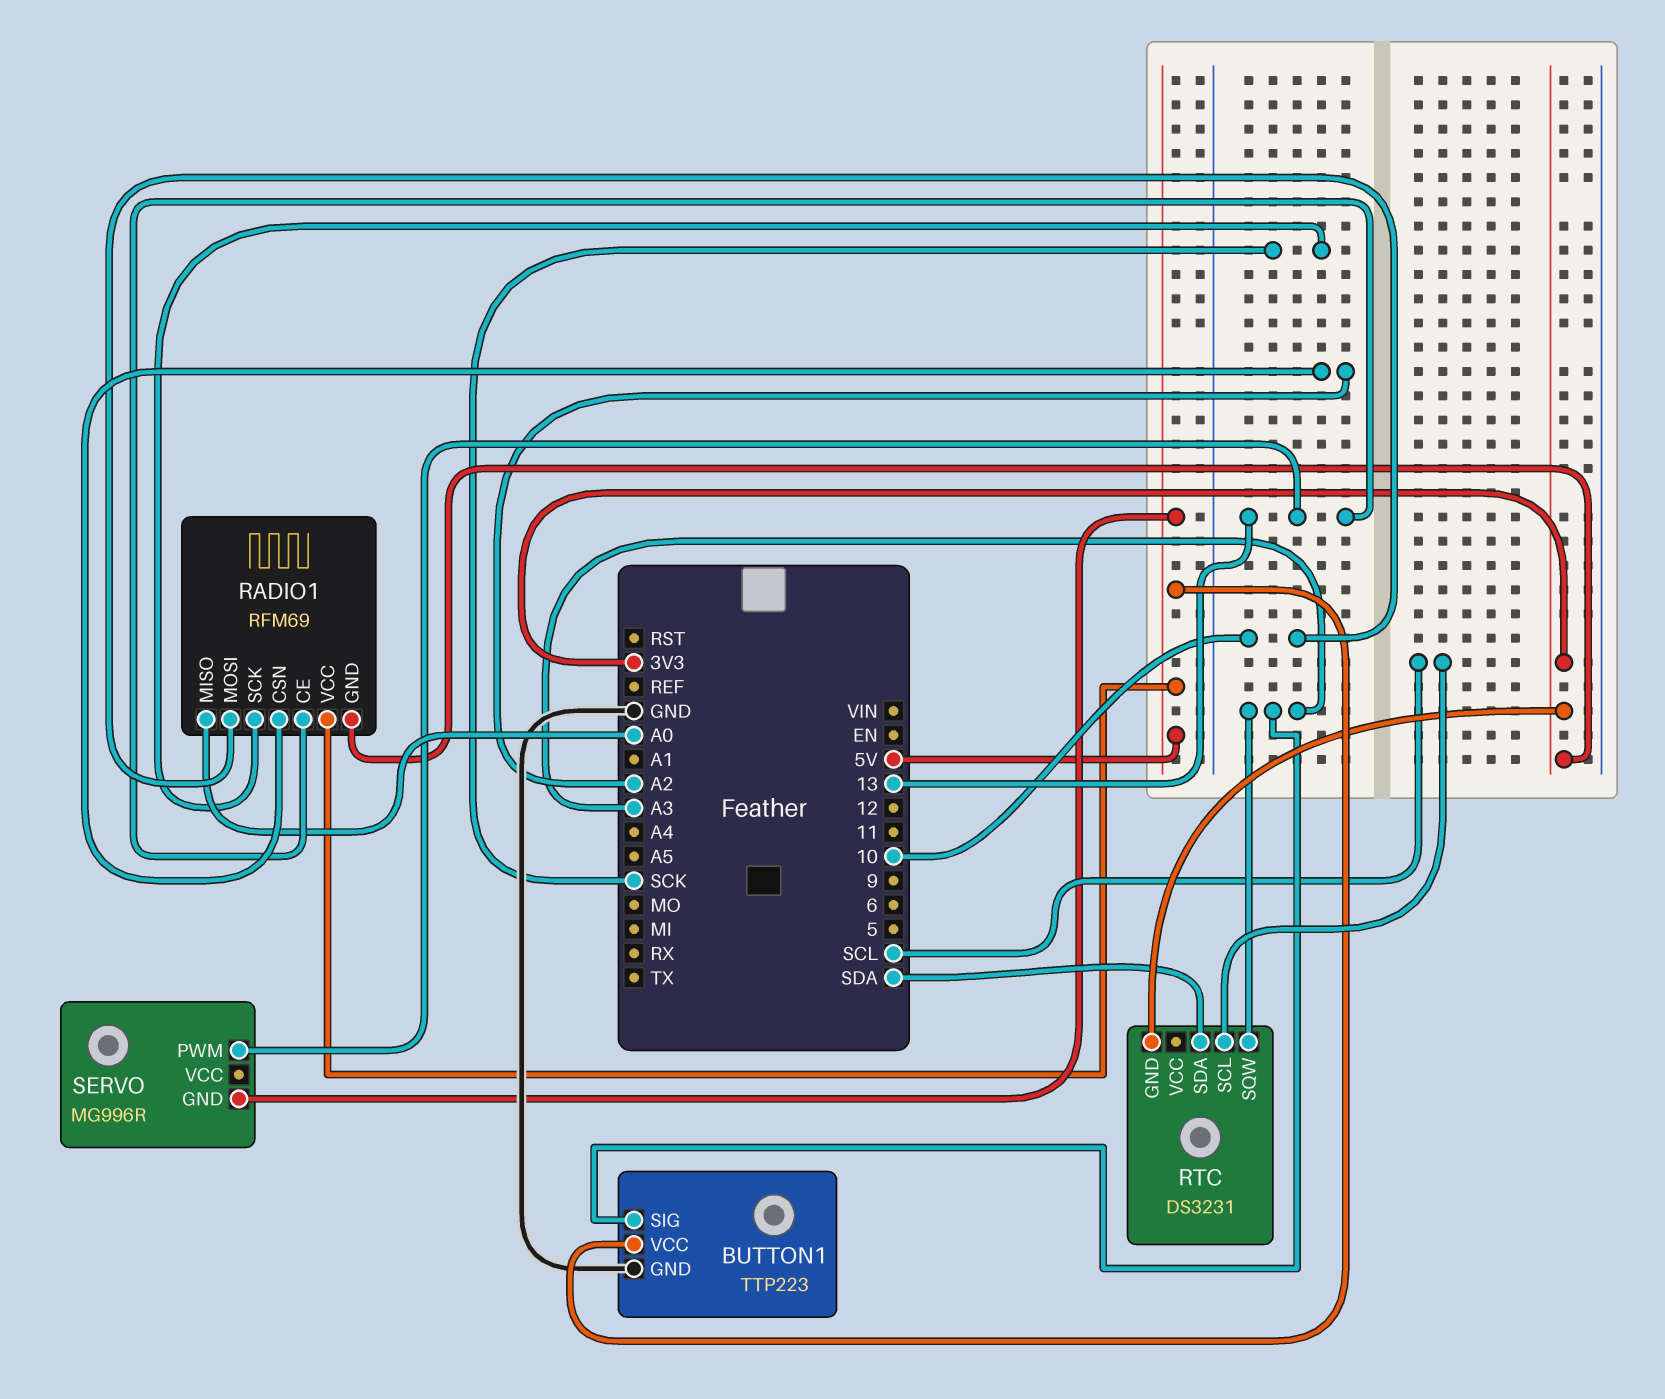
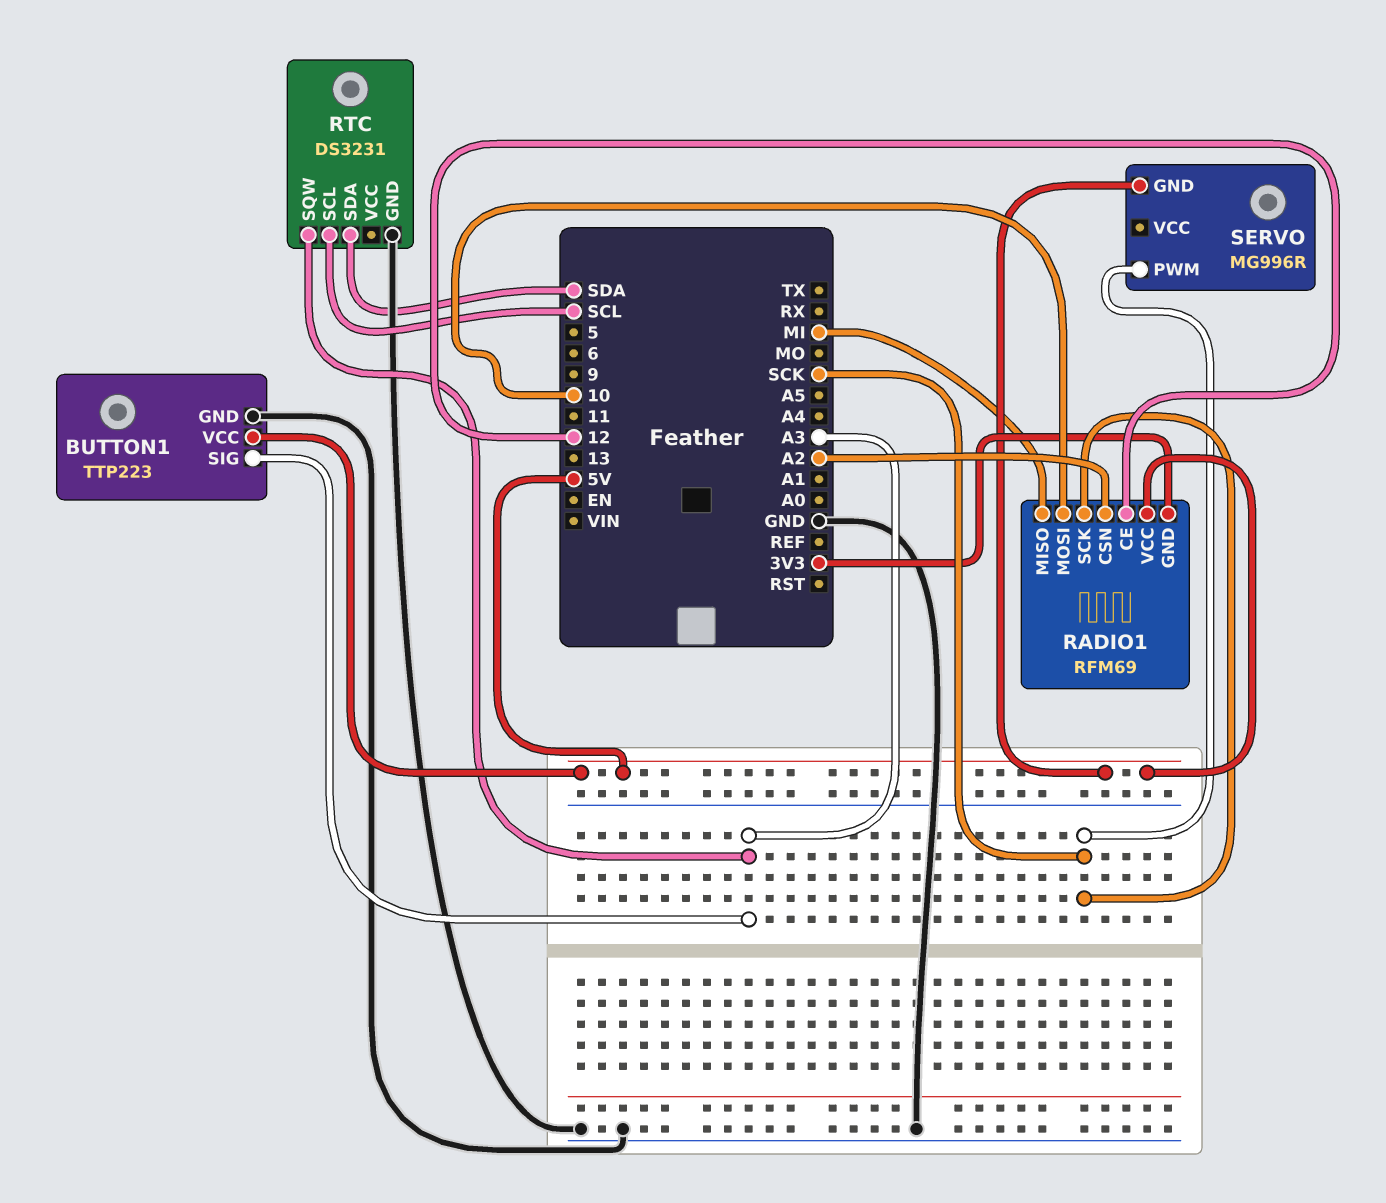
RADIO1 pin CE: 13 -> 12
RADIO1 pin MISO: A0 -> MI
RTC pin GND: 3V3 -> GND
SERVO pin PWM: 13 -> SCK

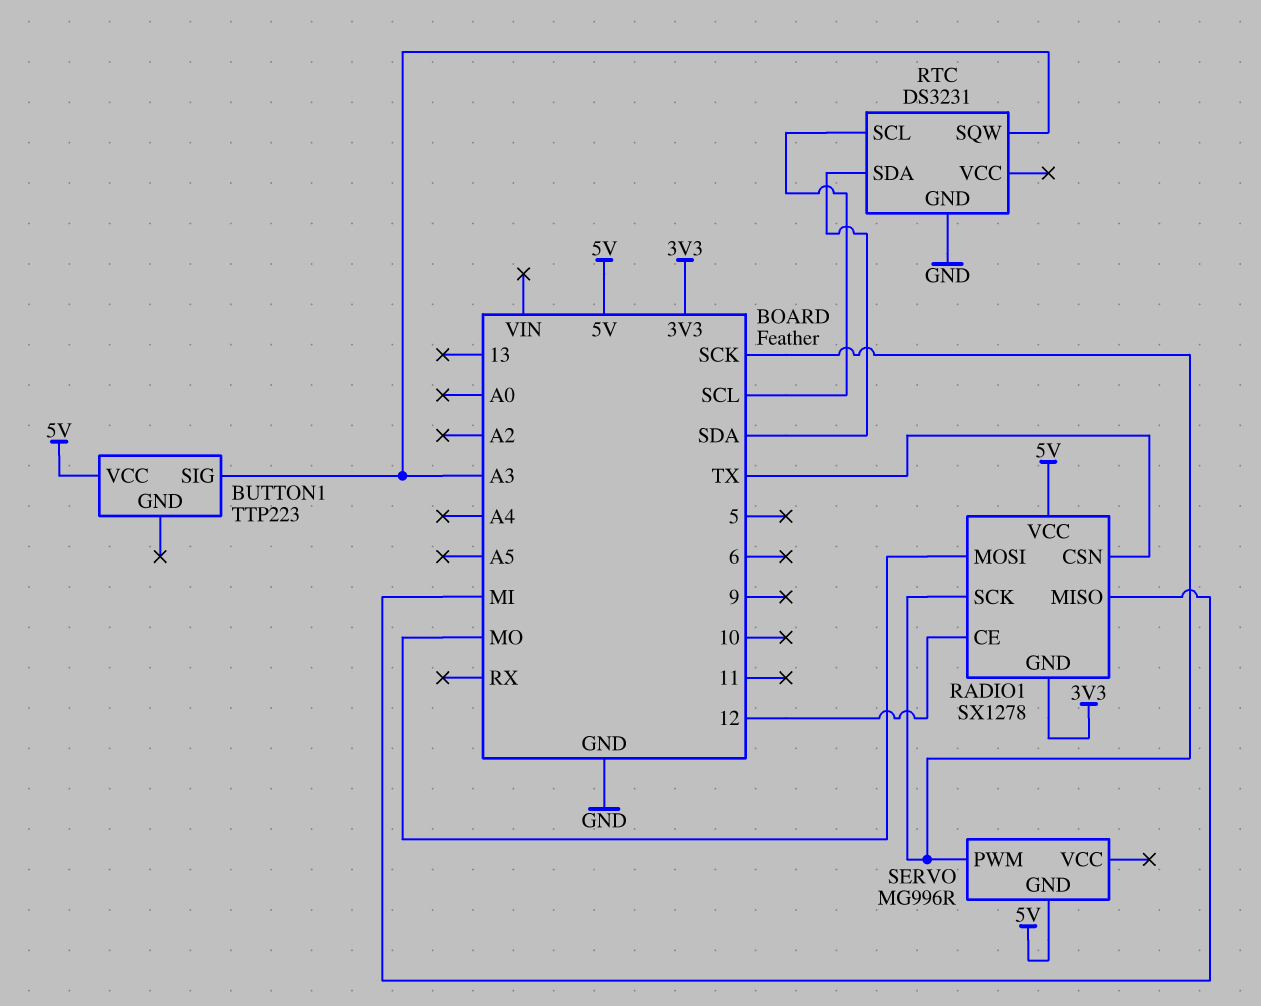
BUTTON1 pin GND: GND -> none
RADIO1: RFM69 -> SX1278
RADIO1 pin CSN: A2 -> TX
RADIO1 pin MOSI: 10 -> MO

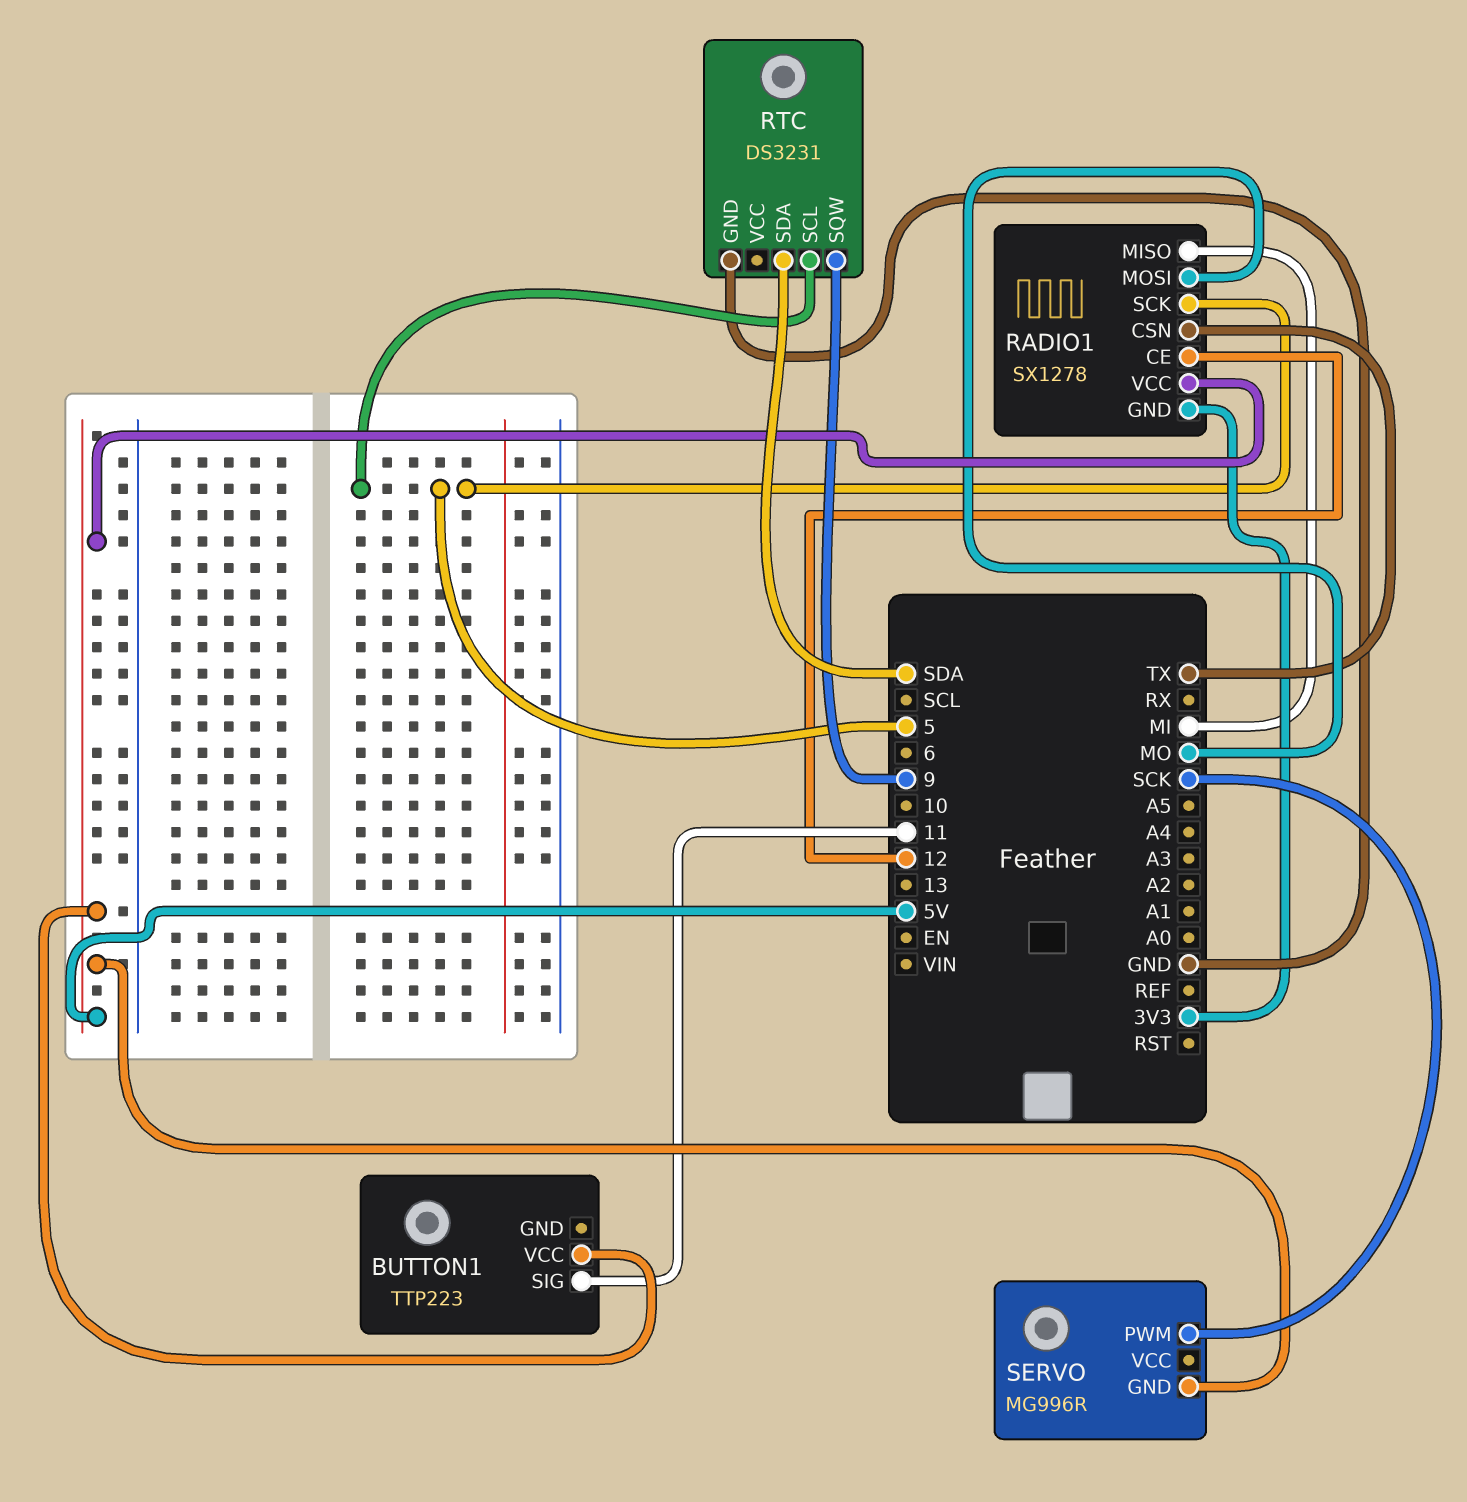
BUTTON1 pin SIG: A3 -> 11
RADIO1 pin SCK: SCK -> 5
RTC pin SCL: SCL -> 5
RTC pin SQW: A3 -> 9

